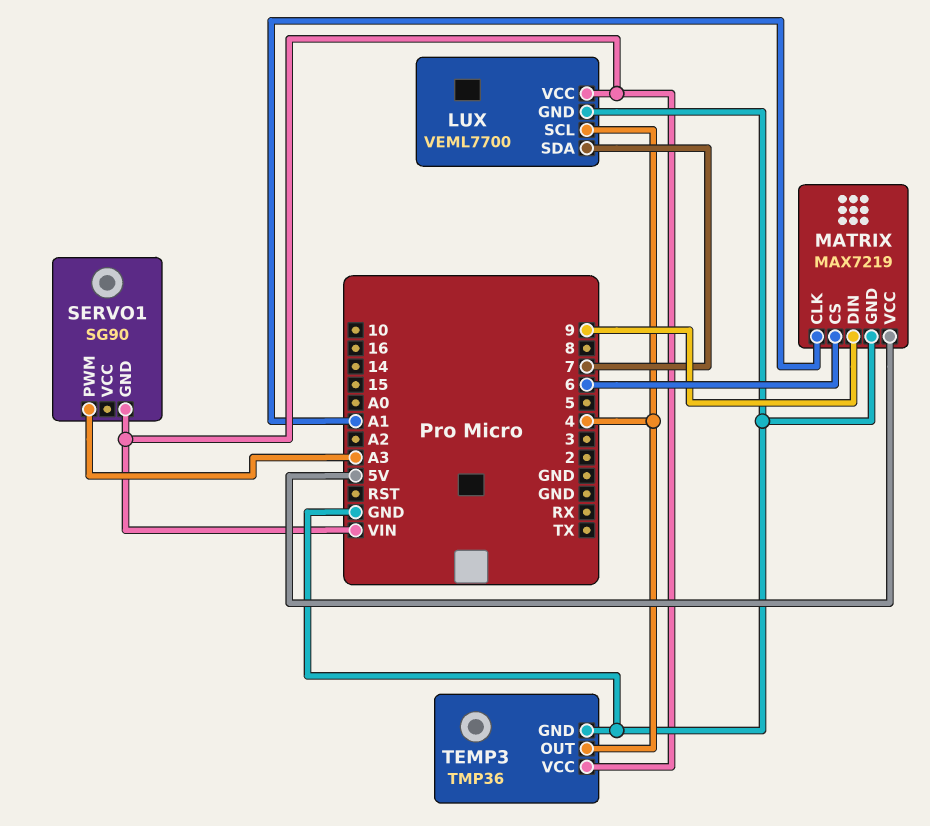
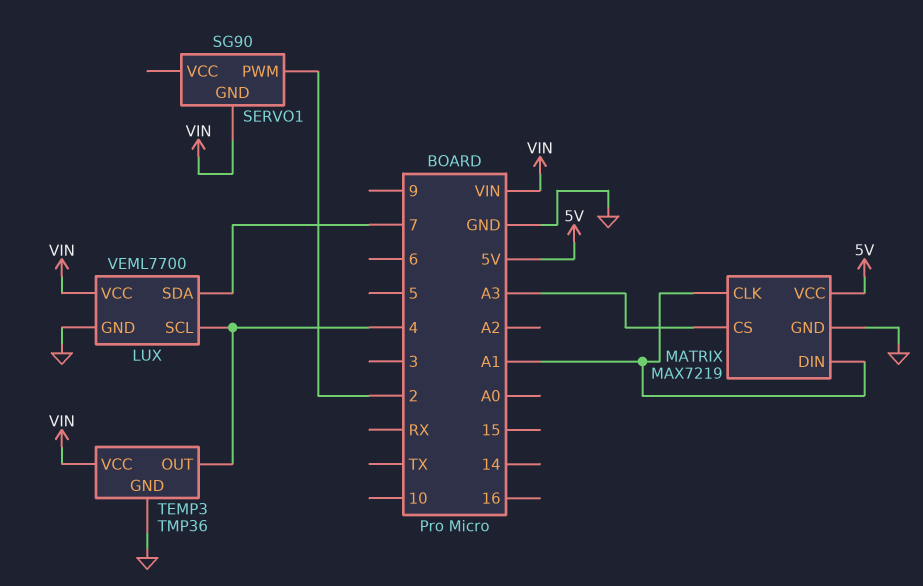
MATRIX pin CS: 6 -> A3
MATRIX pin DIN: 9 -> A1
SERVO1 pin PWM: A3 -> 2

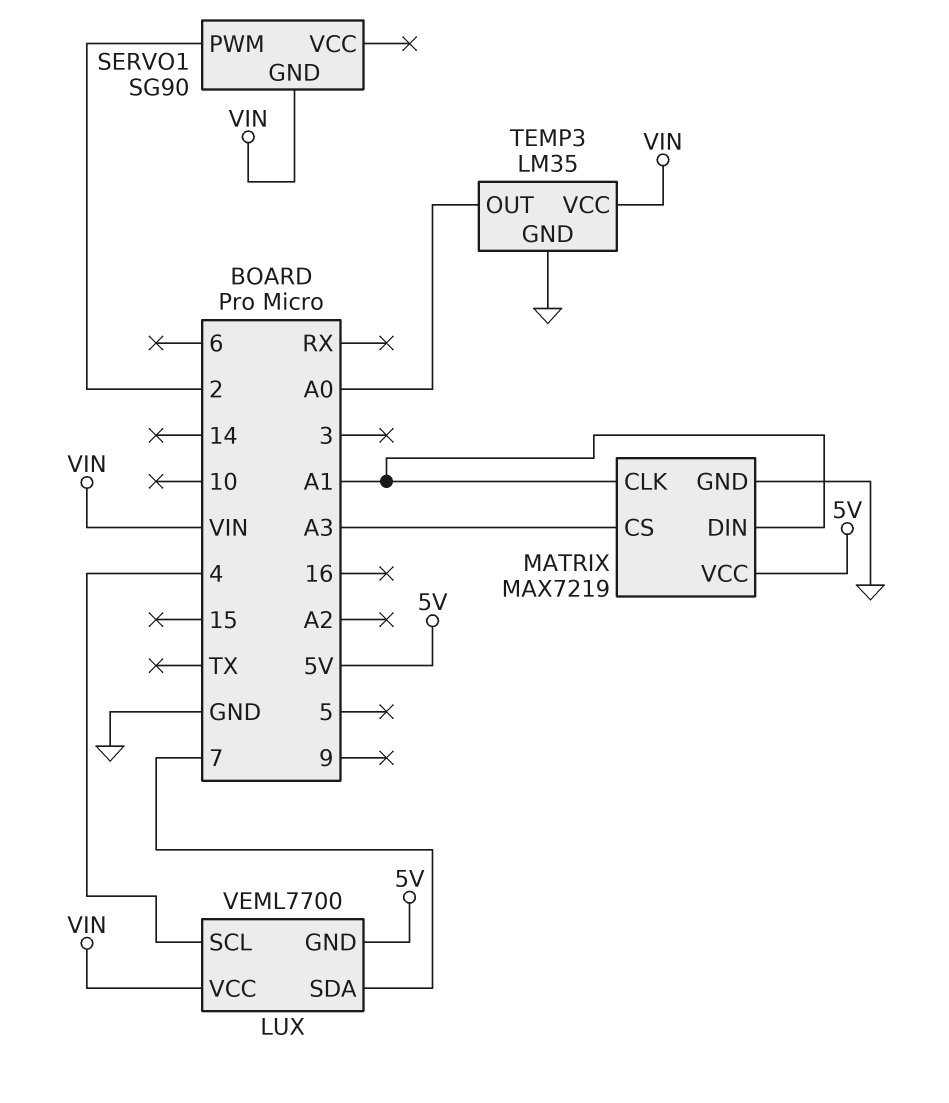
LUX pin GND: GND -> 5V
TEMP3: TMP36 -> LM35
TEMP3 pin OUT: 4 -> A0

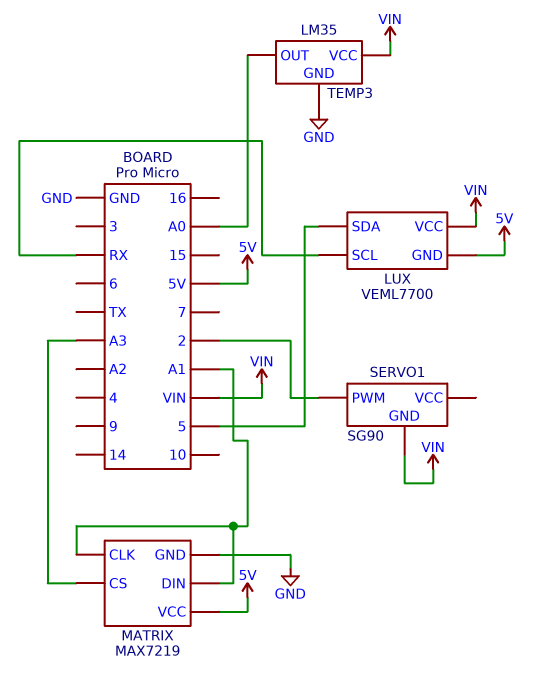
LUX pin SCL: 4 -> RX
LUX pin SDA: 7 -> 5

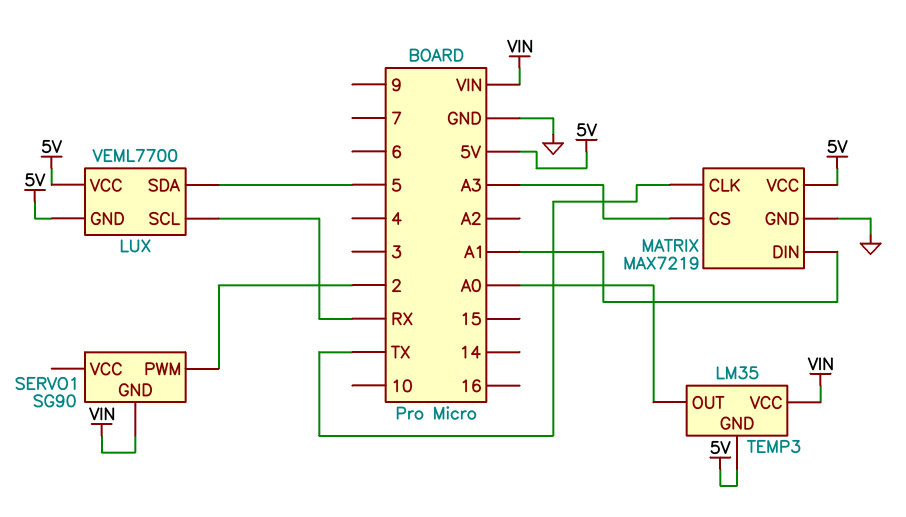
LUX pin VCC: VIN -> 5V
MATRIX pin CLK: A1 -> TX
TEMP3 pin GND: GND -> 5V

